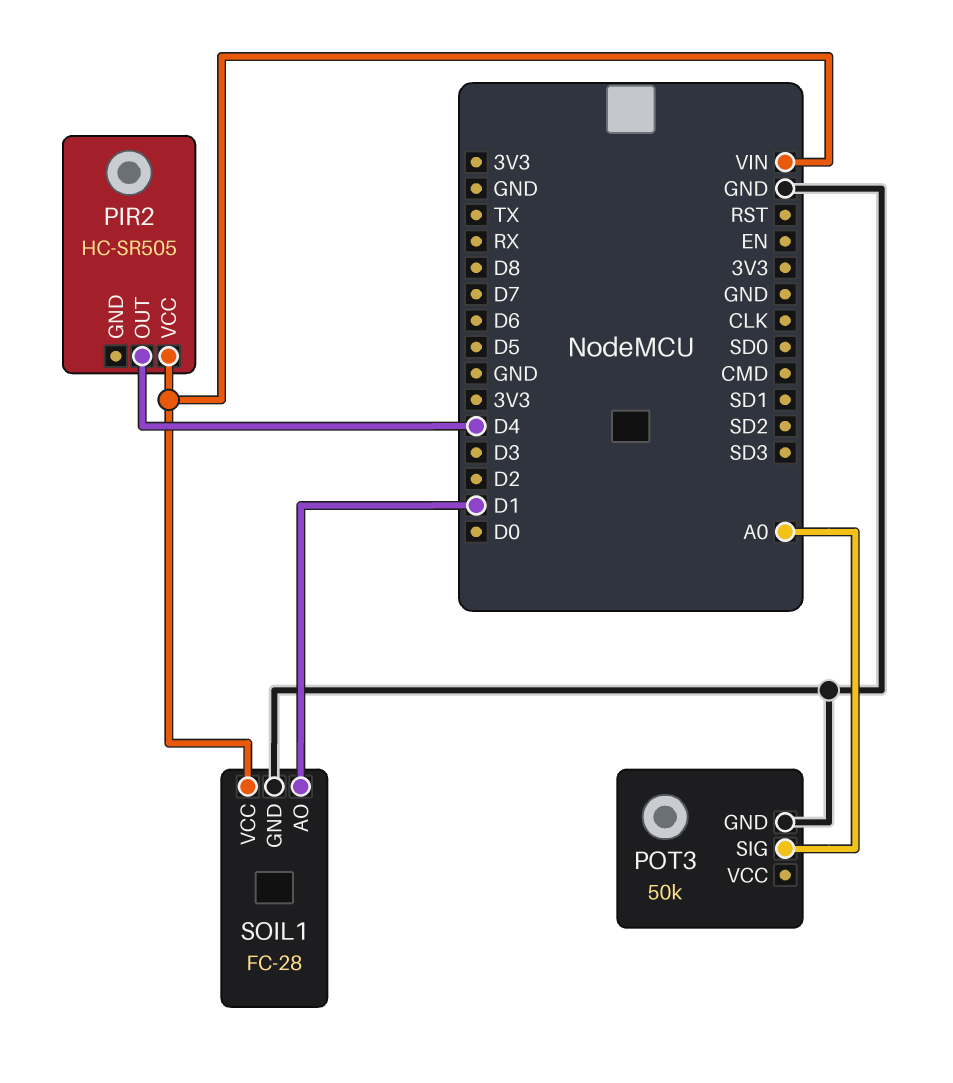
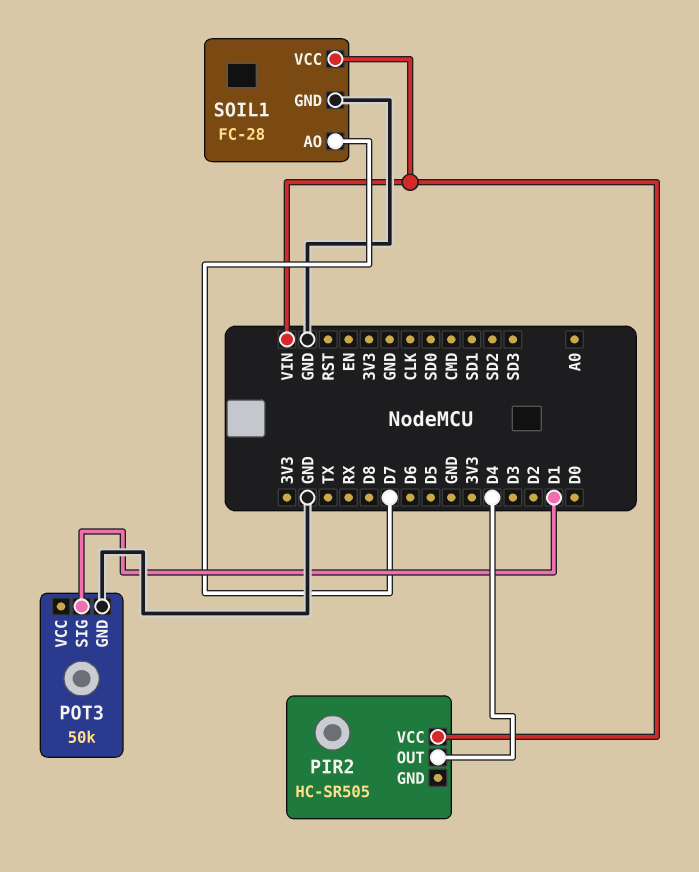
POT3 pin SIG: A0 -> D1
SOIL1 pin AO: D1 -> D7

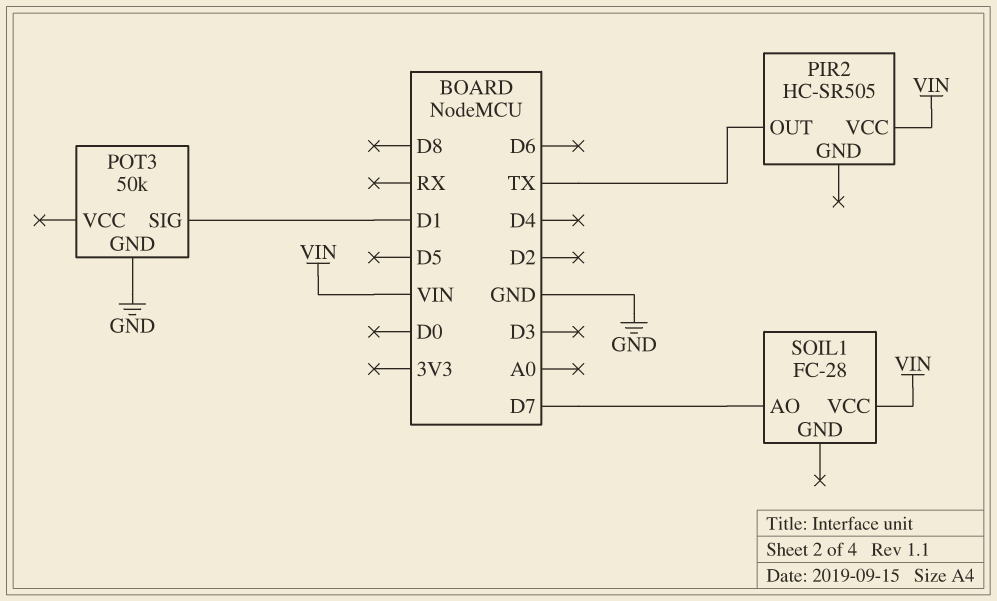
PIR2 pin OUT: D4 -> TX
SOIL1 pin GND: GND -> none

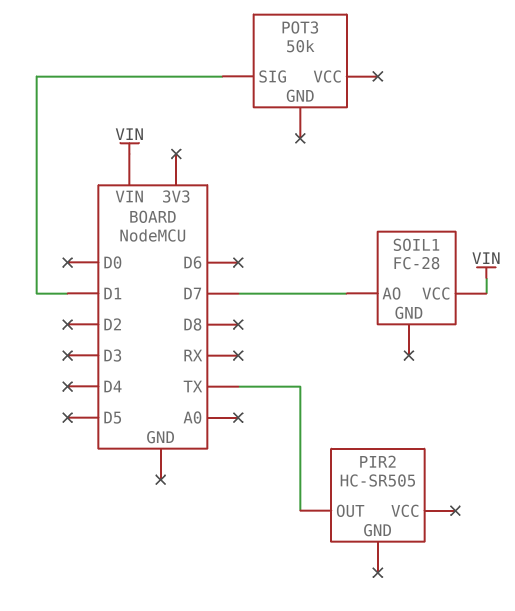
PIR2 pin VCC: VIN -> none
POT3 pin GND: GND -> none

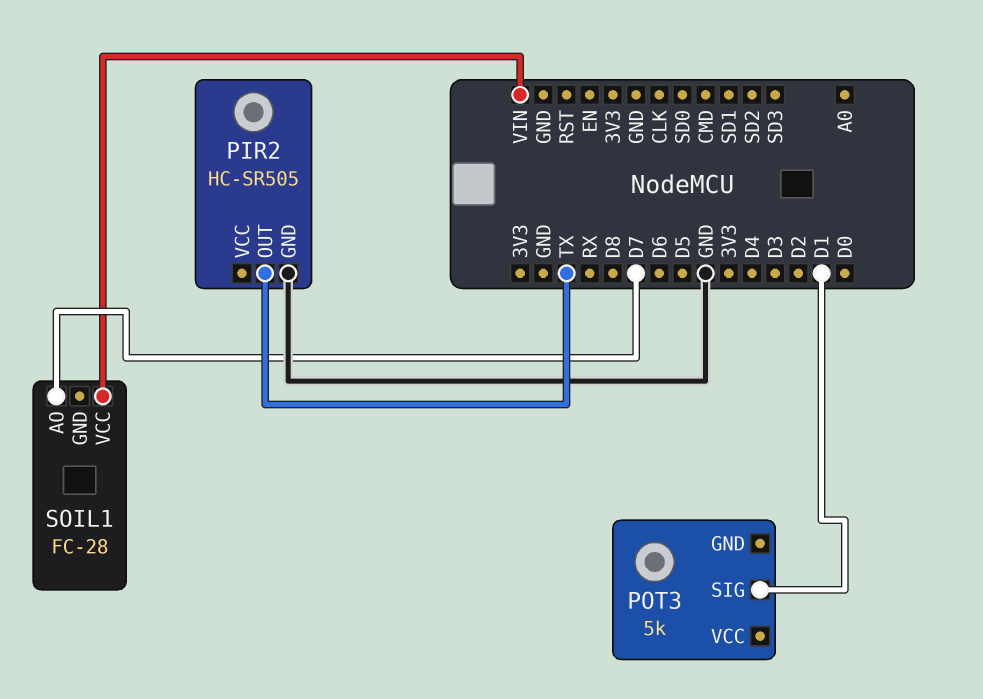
PIR2 pin GND: none -> GND
POT3: 50k -> 5k

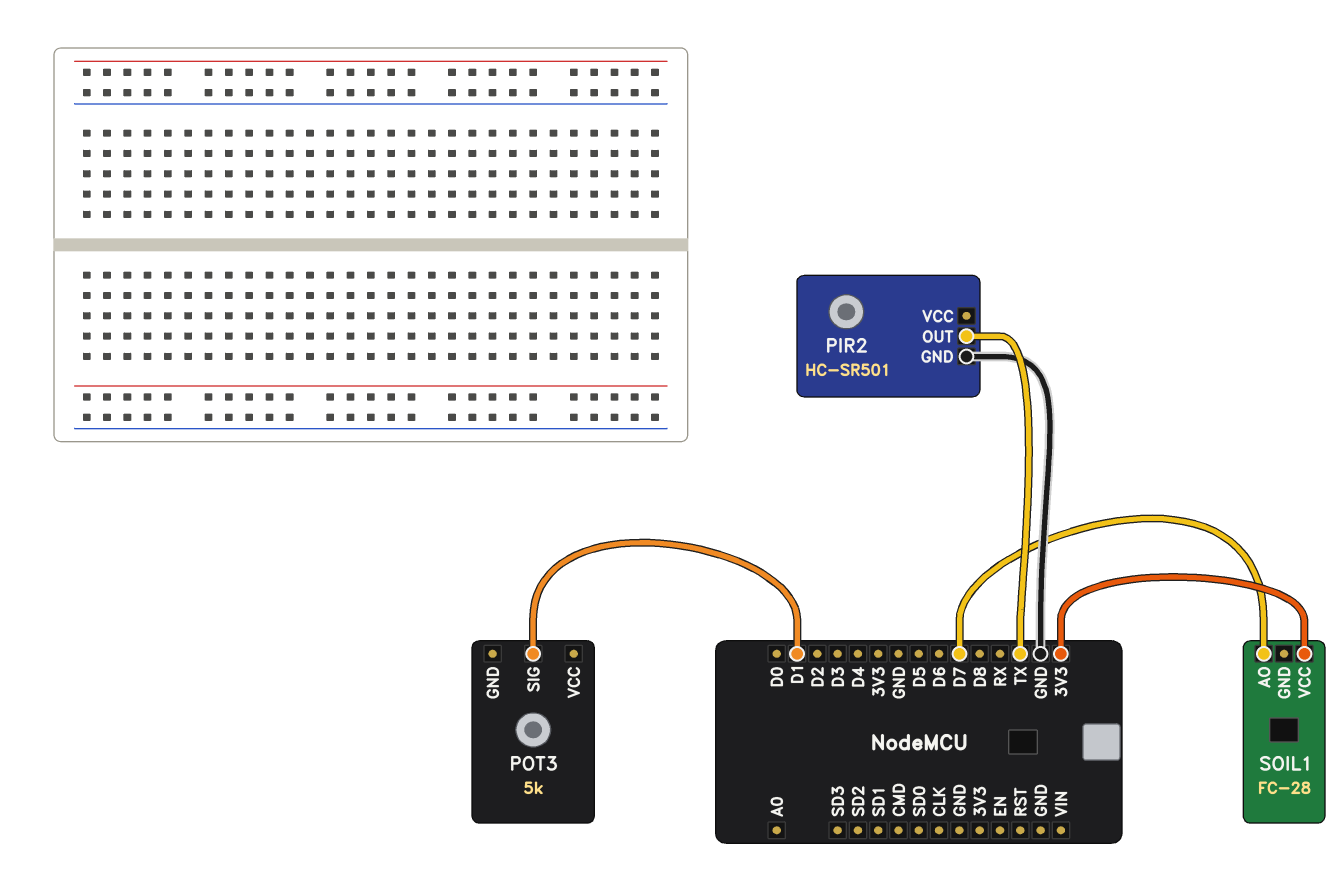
PIR2: HC-SR505 -> HC-SR501
SOIL1 pin VCC: VIN -> 3V3

